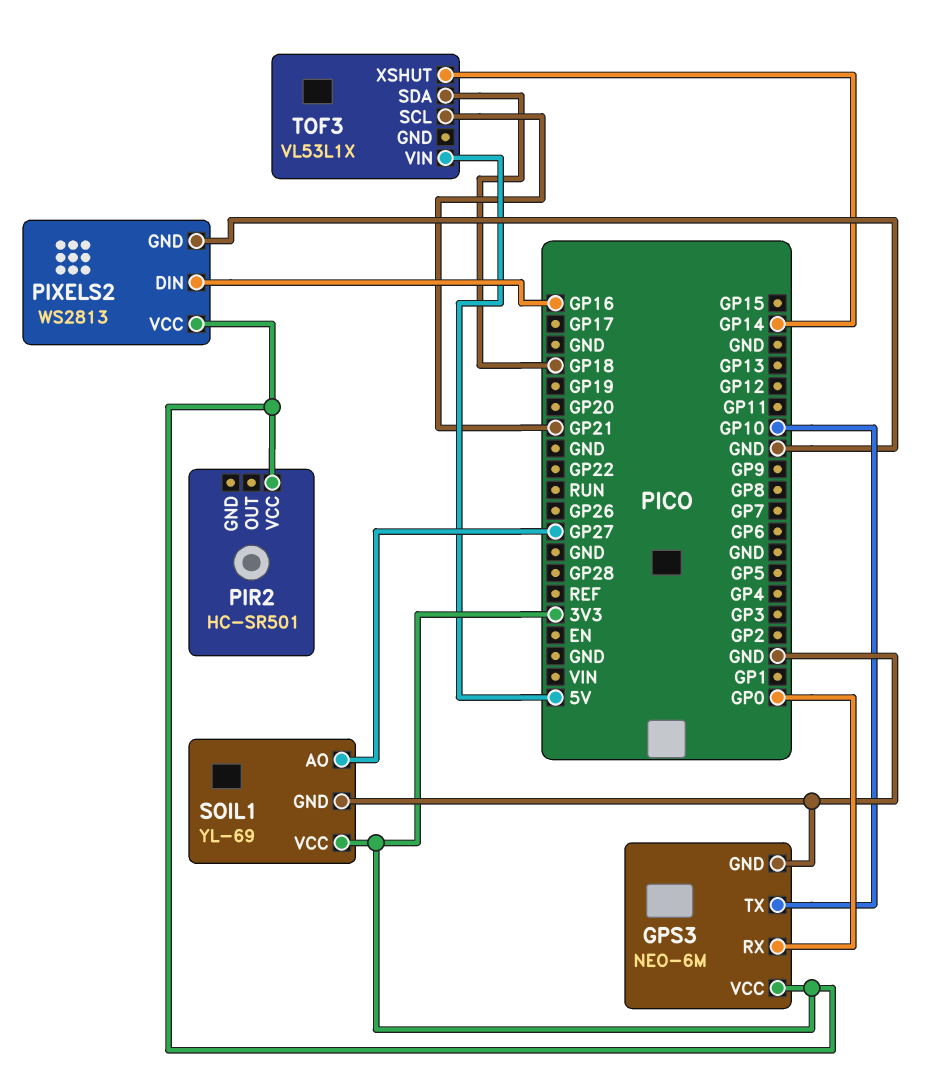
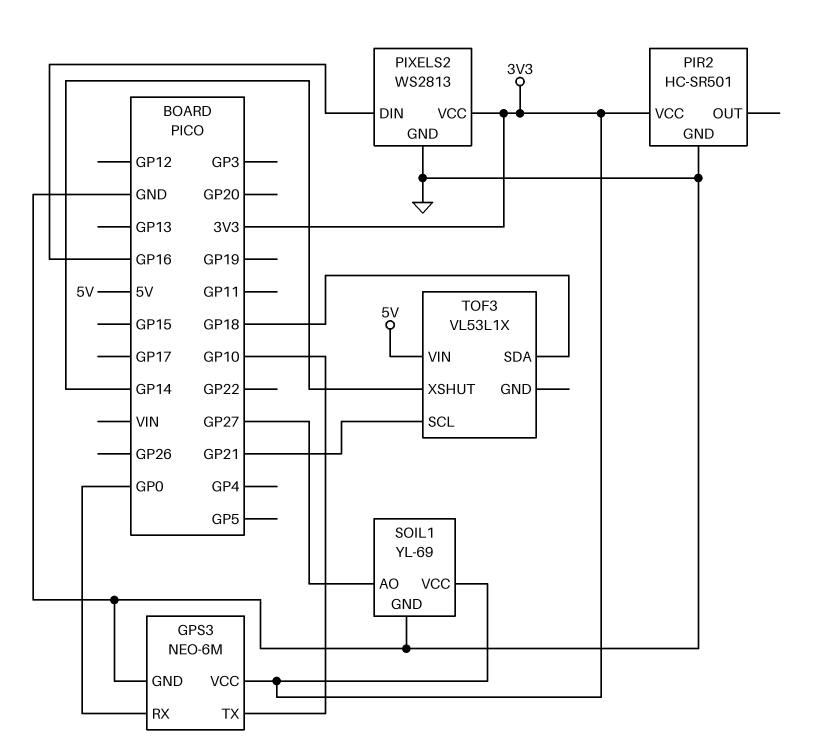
PIR2 pin GND: none -> GND

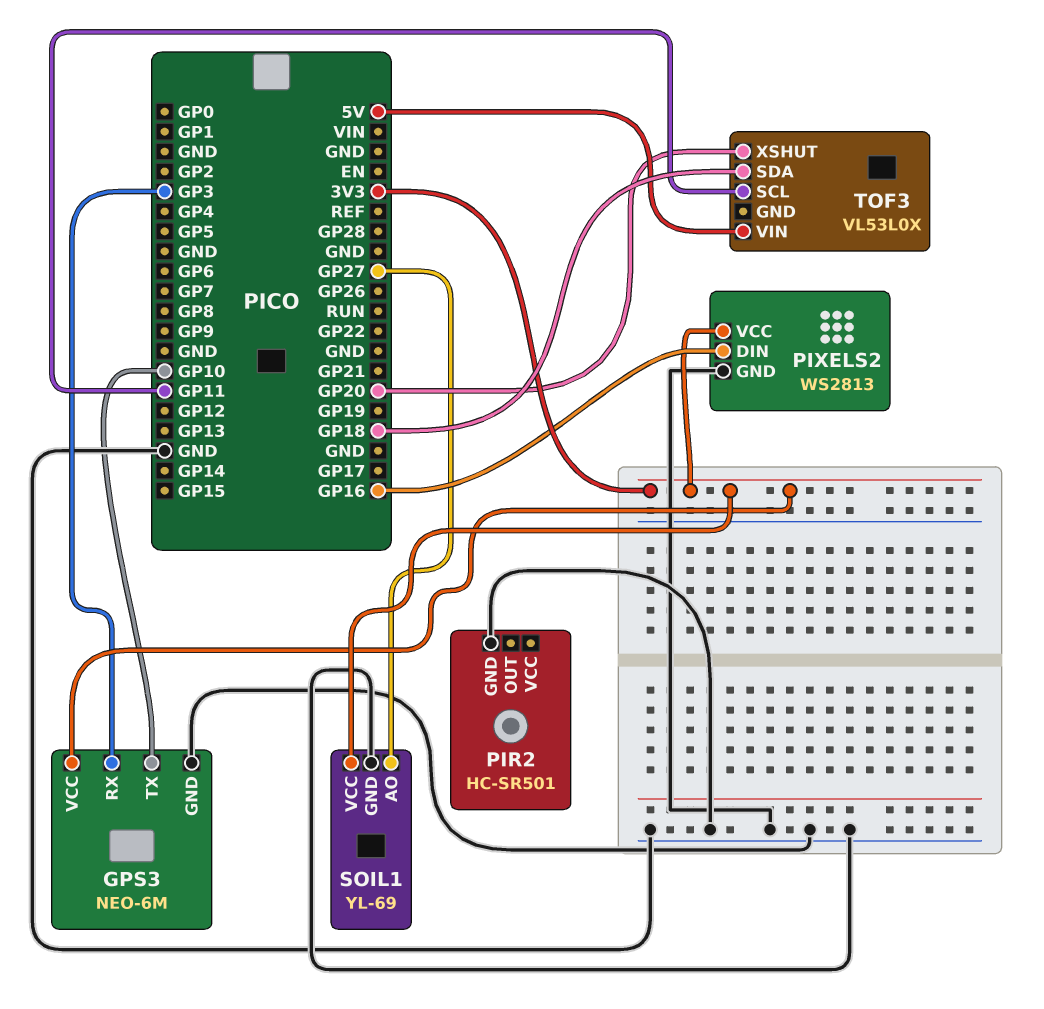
GPS3 pin RX: GP0 -> GP3
PIR2 pin VCC: 3V3 -> none
TOF3: VL53L1X -> VL53L0X
TOF3 pin SCL: GP21 -> GP11
TOF3 pin XSHUT: GP14 -> GP20

